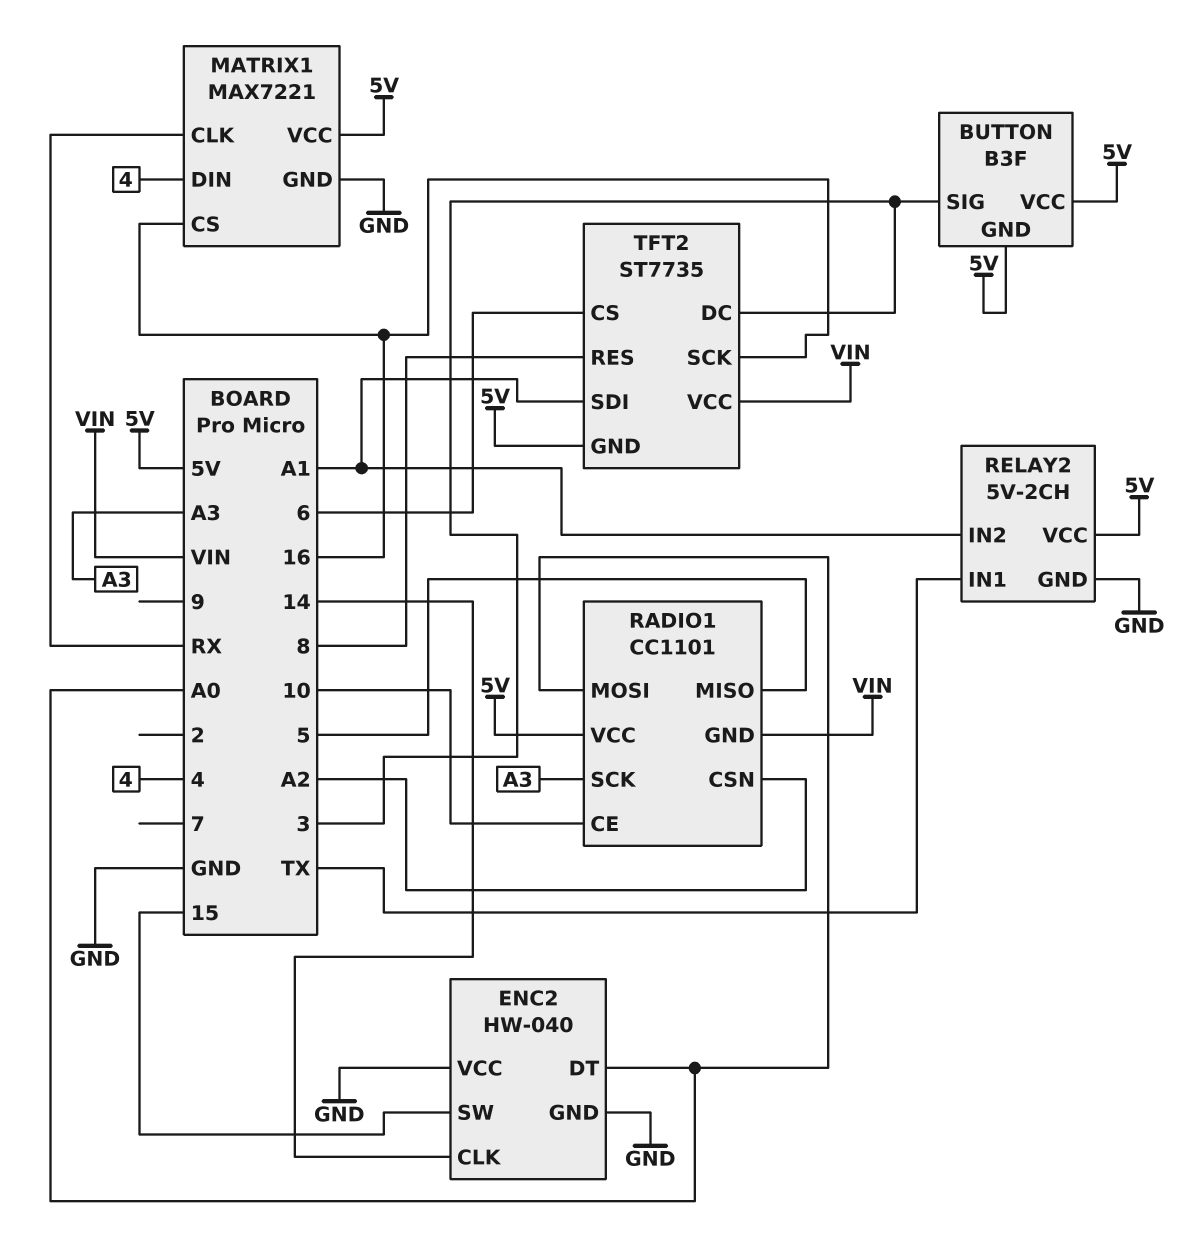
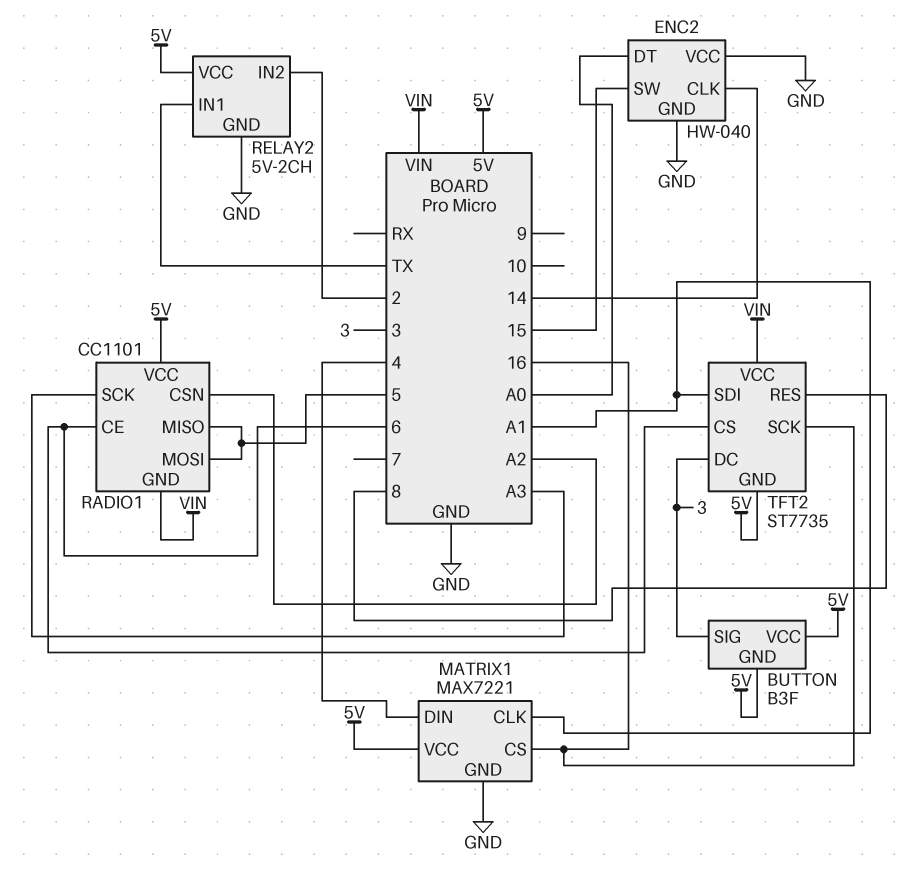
MATRIX1 pin CLK: RX -> A1
RADIO1 pin CE: 10 -> 6
RADIO1 pin MOSI: A0 -> 5
RELAY2 pin IN2: A1 -> 2

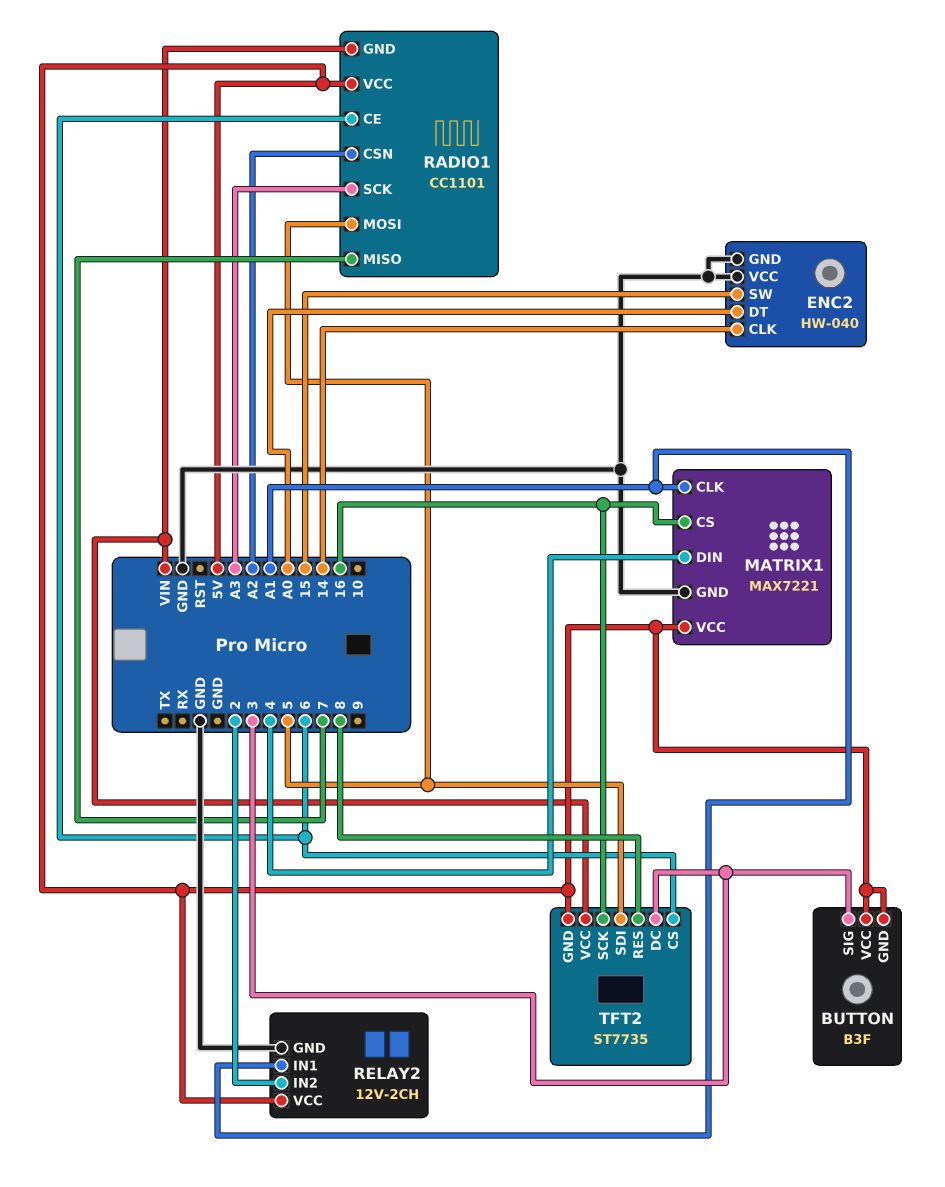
RADIO1 pin MISO: 5 -> 7
RELAY2: 5V-2CH -> 12V-2CH
RELAY2 pin IN1: TX -> A1
TFT2 pin SDI: A1 -> 5

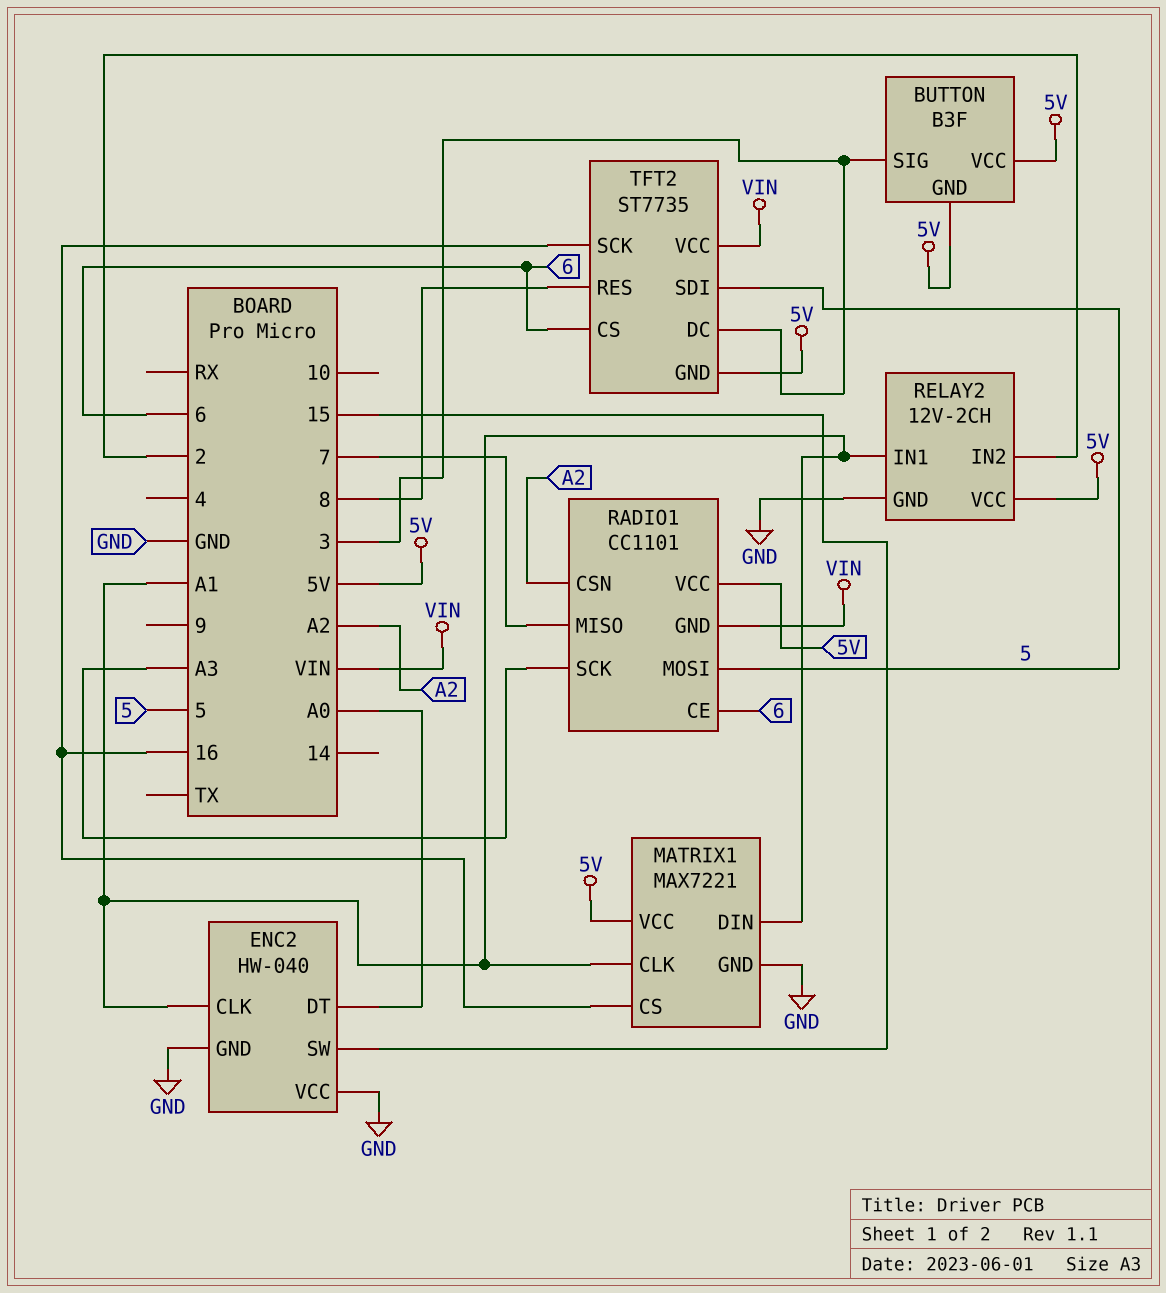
ENC2 pin CLK: 14 -> A1
MATRIX1 pin DIN: 4 -> A1

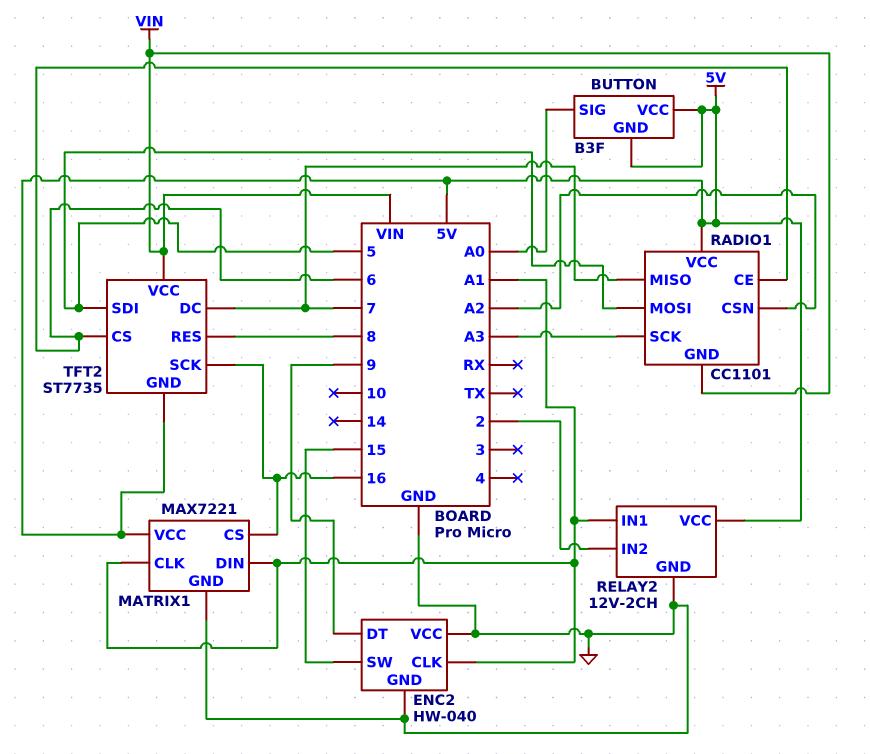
BUTTON pin SIG: 3 -> A0
ENC2 pin DT: A0 -> 9
TFT2 pin DC: 3 -> 7

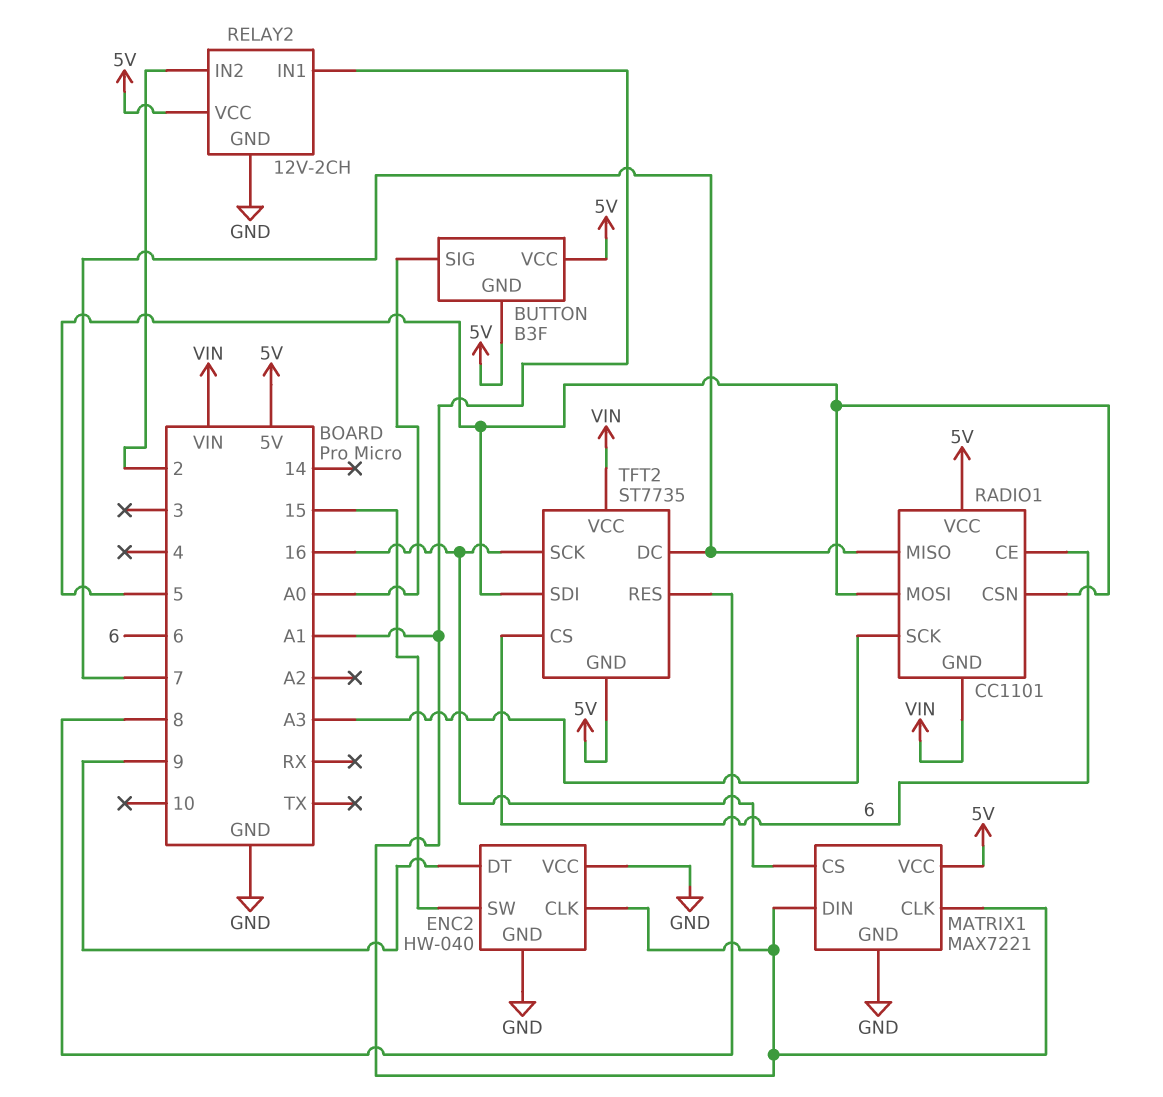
RADIO1 pin CSN: A2 -> 5

